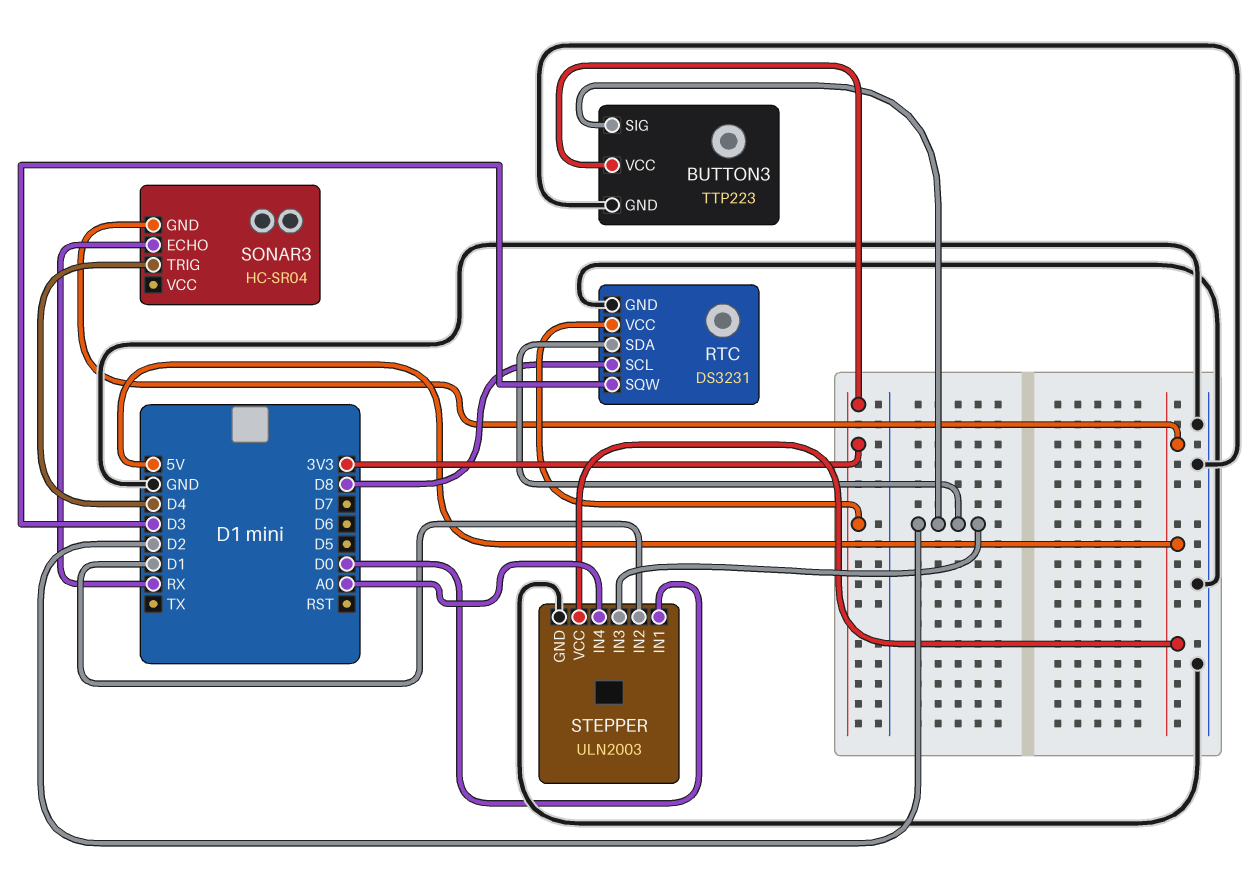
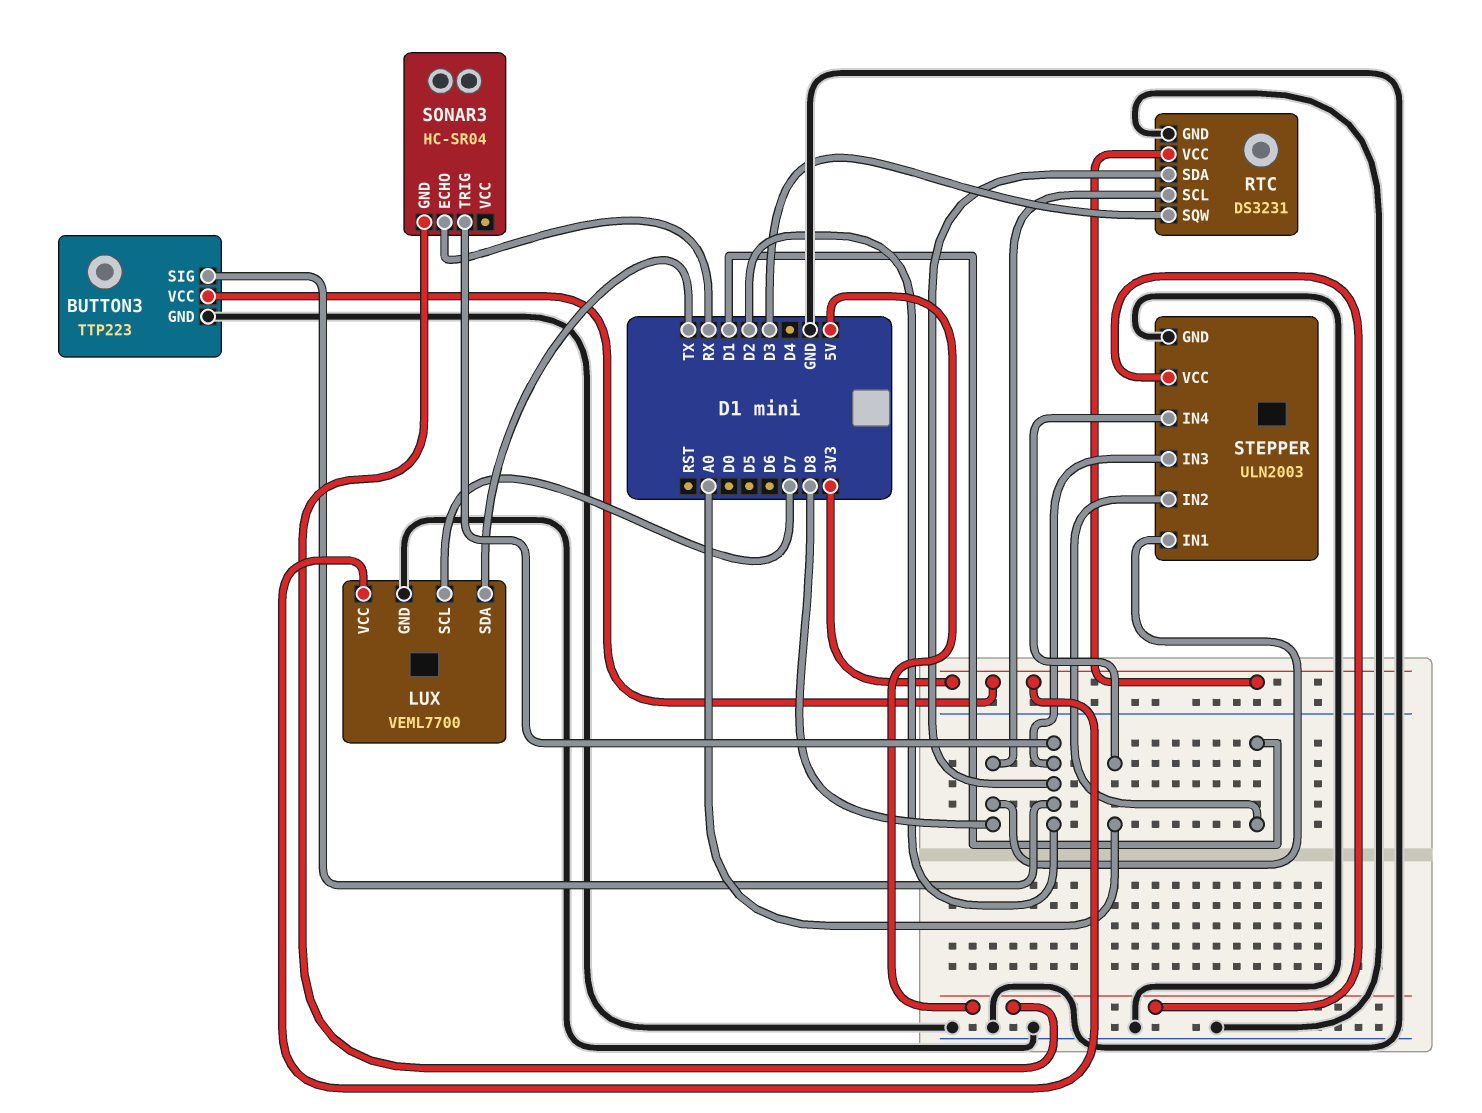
LUX: none -> VEML7700
LUX pin GND: none -> GND
LUX pin SCL: none -> D7
LUX pin SDA: none -> TX
LUX pin VCC: none -> 3V3
SONAR3 pin TRIG: D4 -> D2
STEPPER pin IN1: D0 -> D8

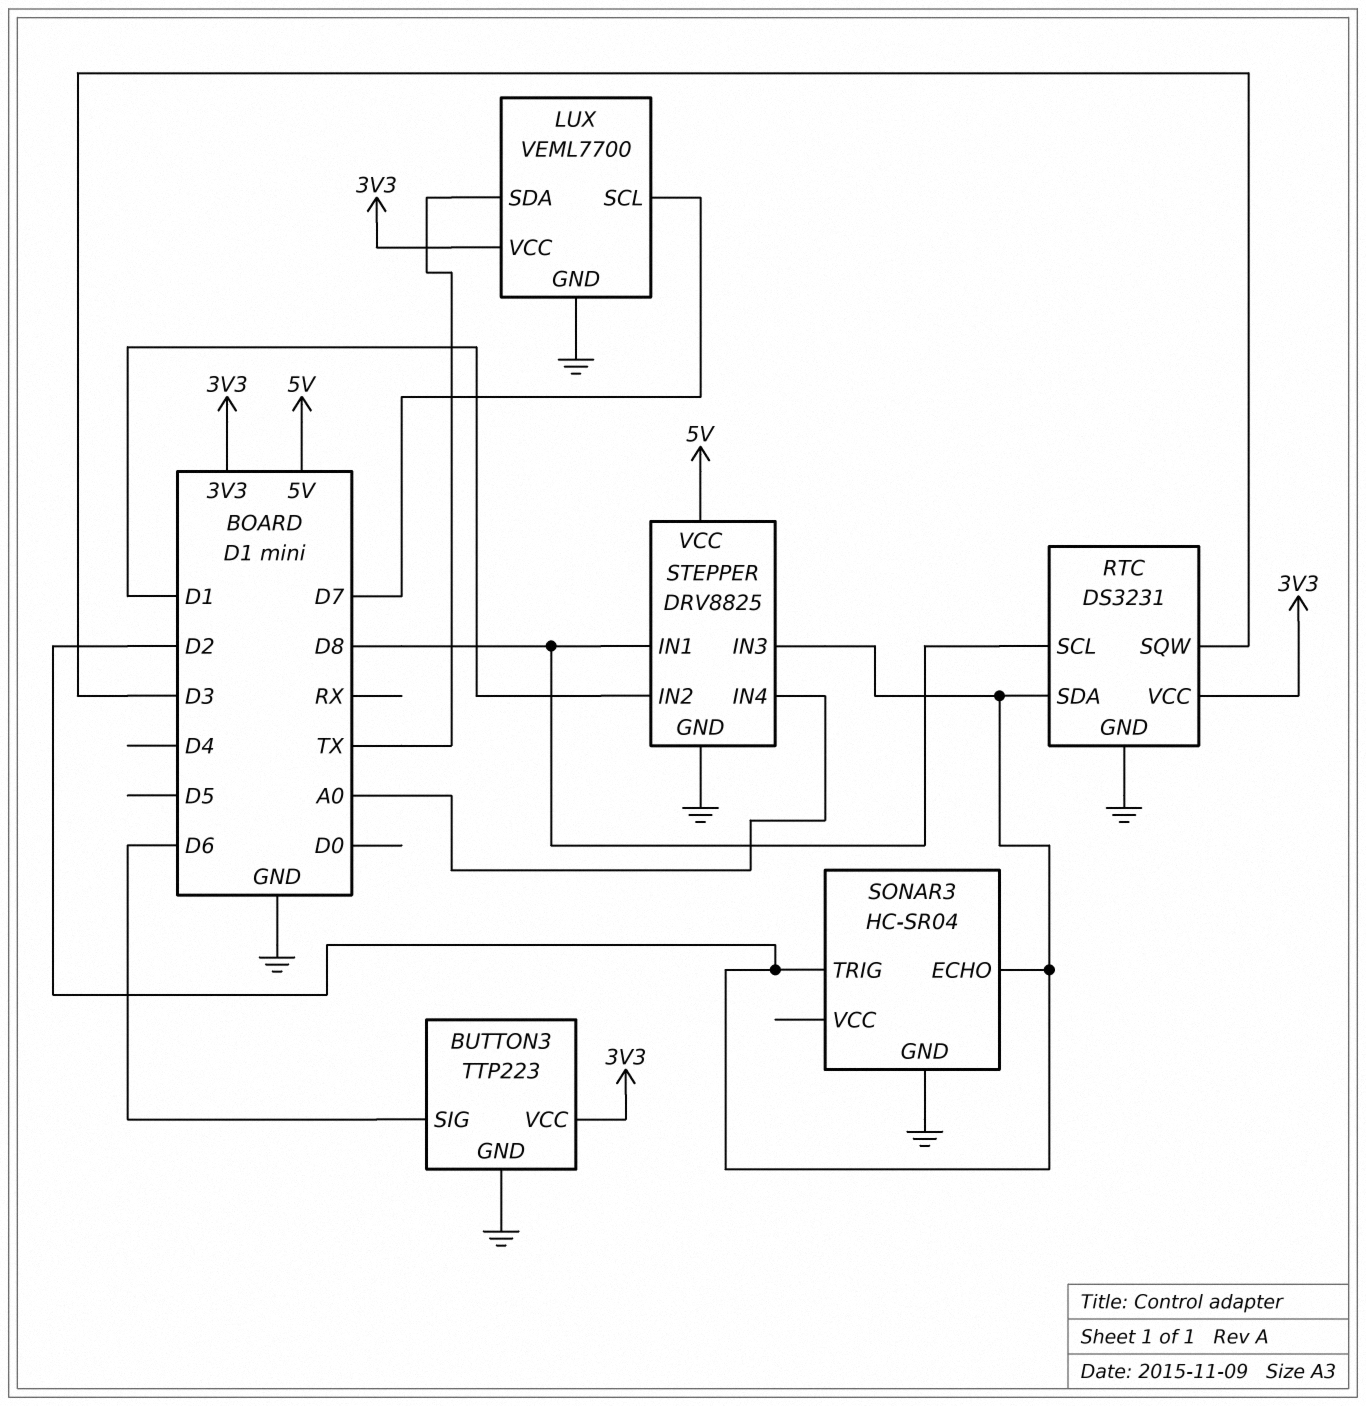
BUTTON3 pin SIG: D2 -> D6
SONAR3 pin ECHO: RX -> D2
SONAR3 pin GND: 5V -> GND
STEPPER: ULN2003 -> DRV8825

